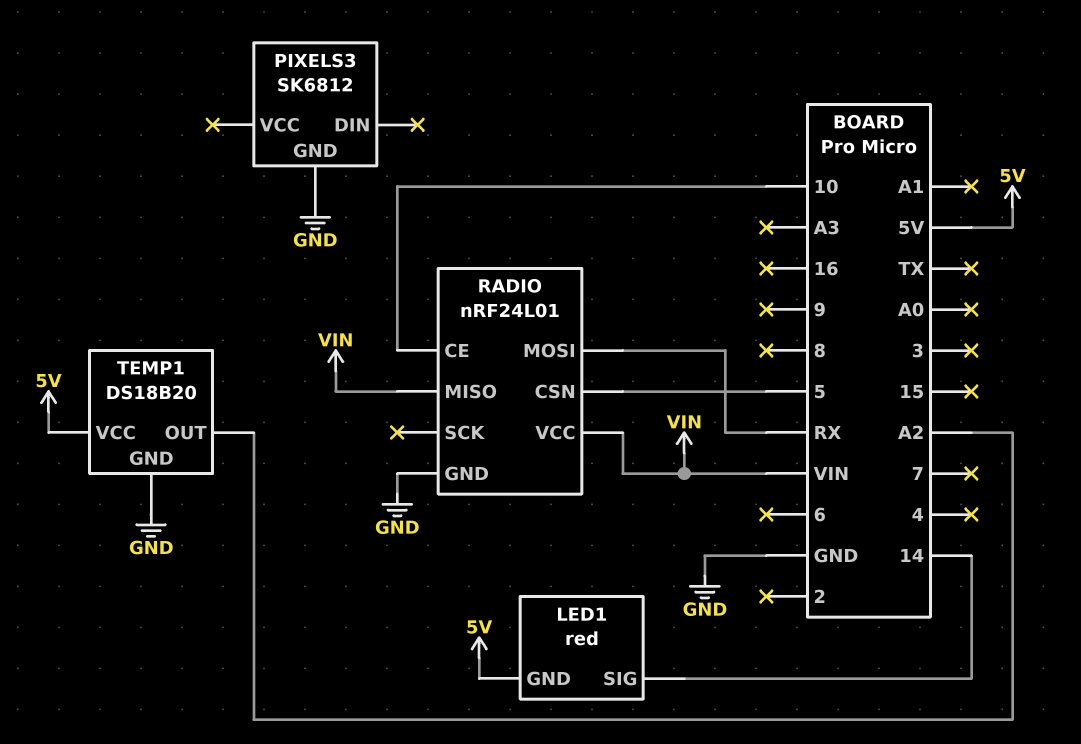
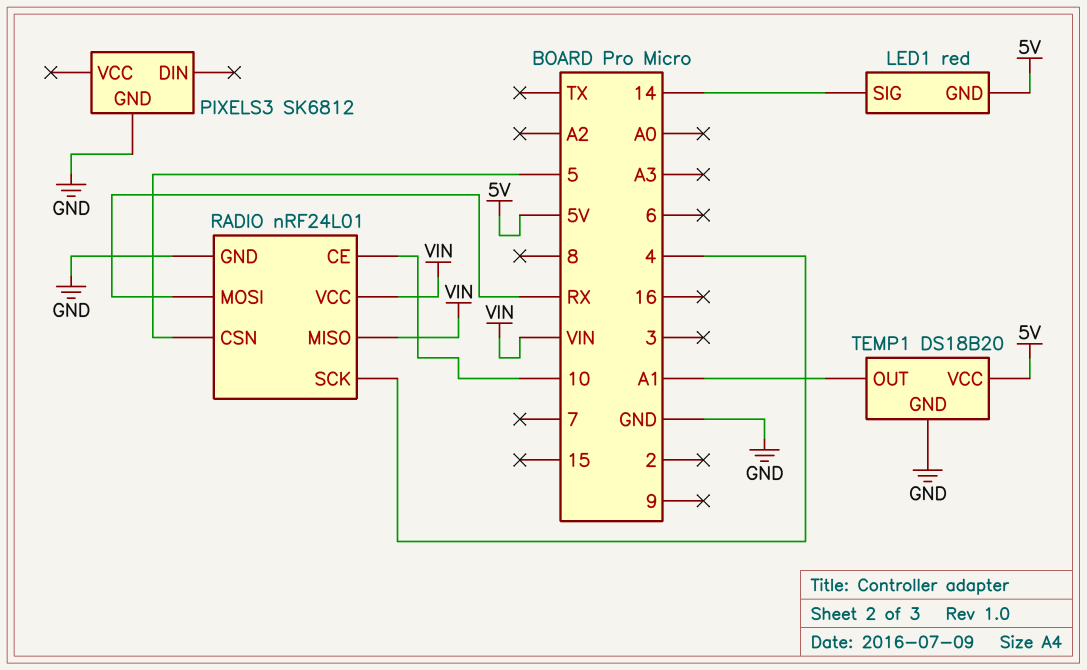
RADIO pin SCK: none -> 4
TEMP1 pin OUT: A2 -> A1

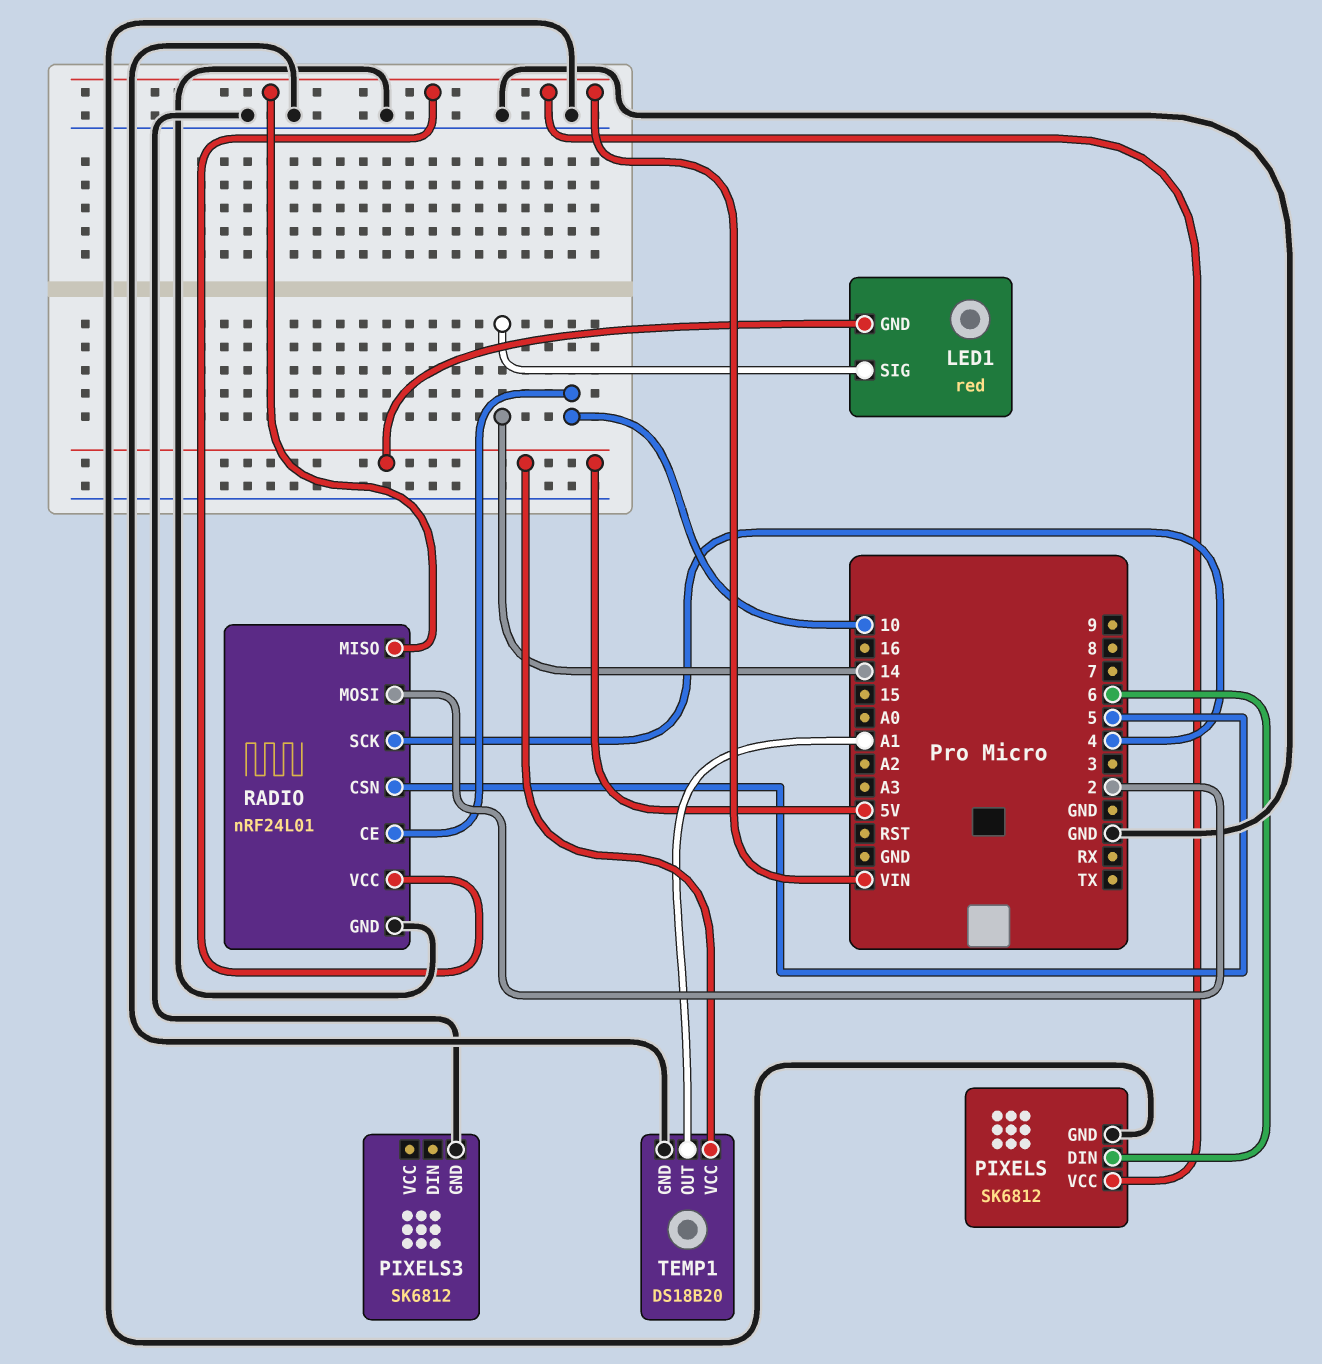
PIXELS: none -> SK6812
PIXELS pin DIN: none -> 6
PIXELS pin GND: none -> GND
PIXELS pin VCC: none -> VIN
RADIO pin MOSI: RX -> 2

